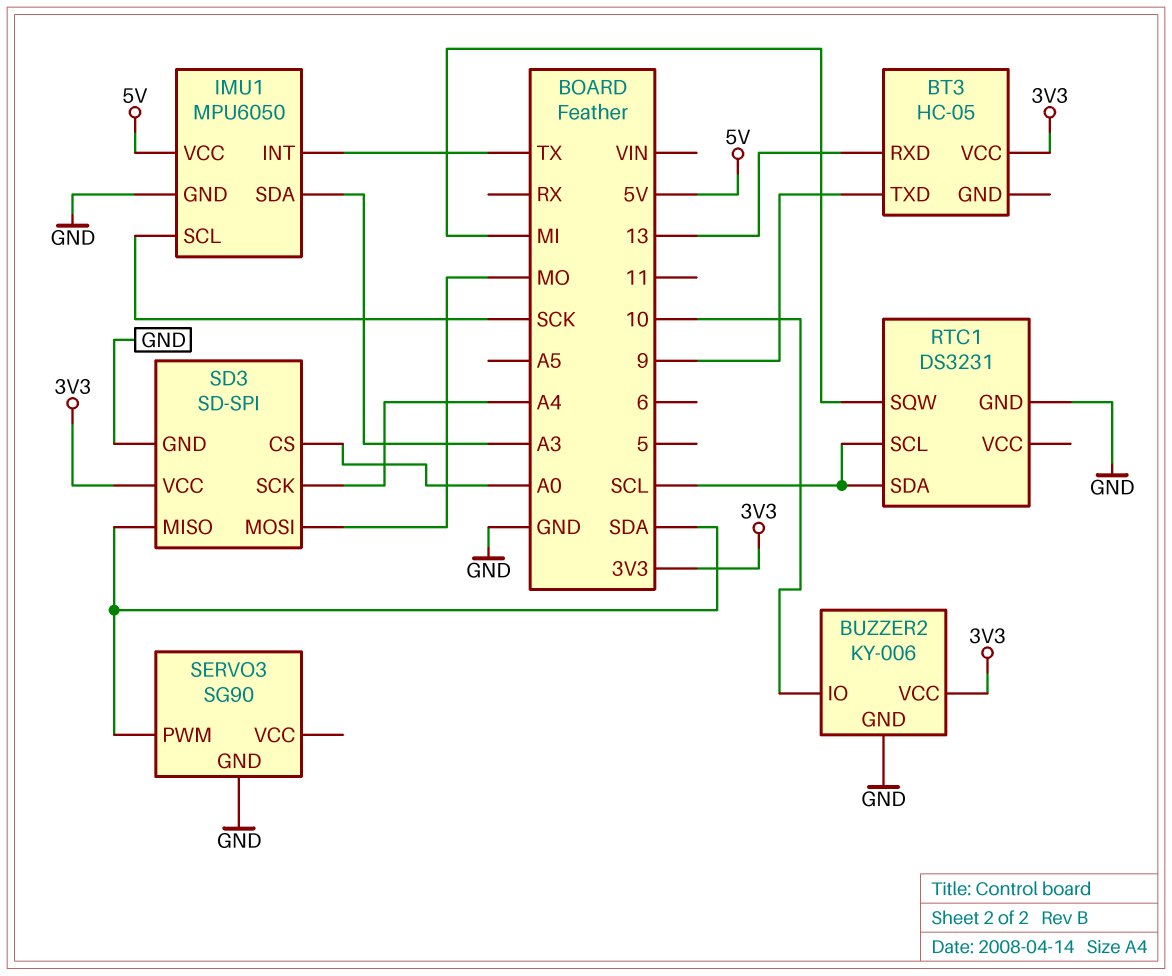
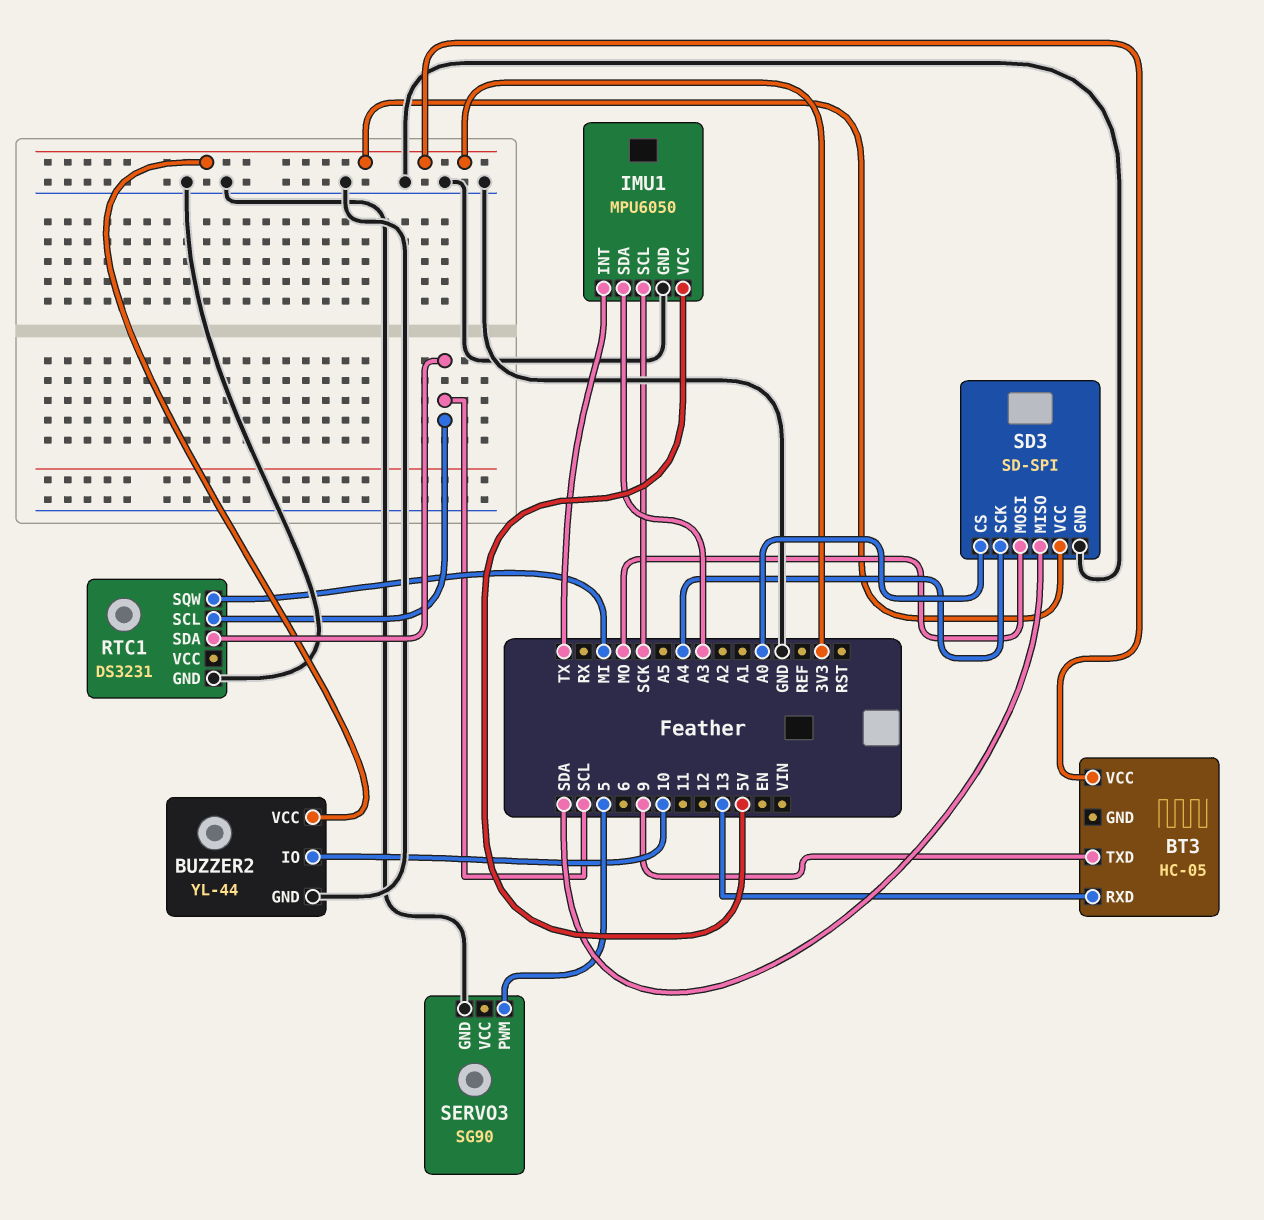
BUZZER2: KY-006 -> YL-44
SERVO3 pin PWM: SDA -> 5

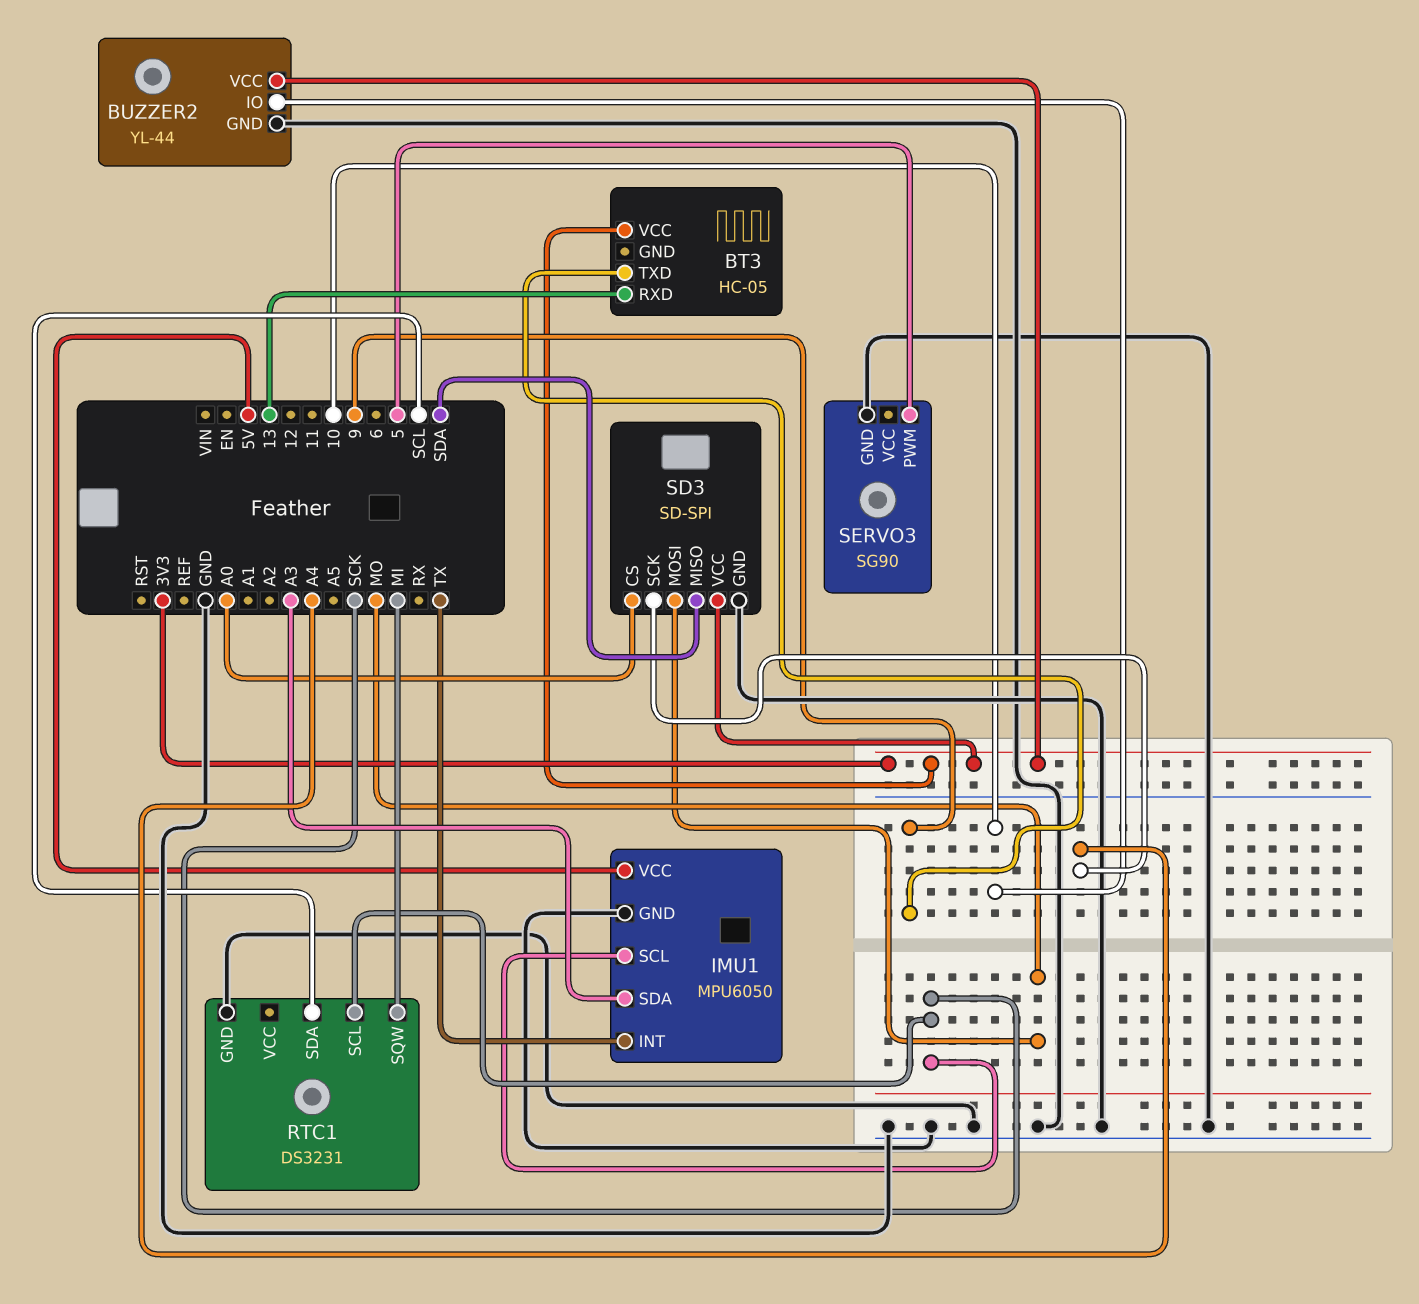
RTC1 pin SCL: SCL -> SCK

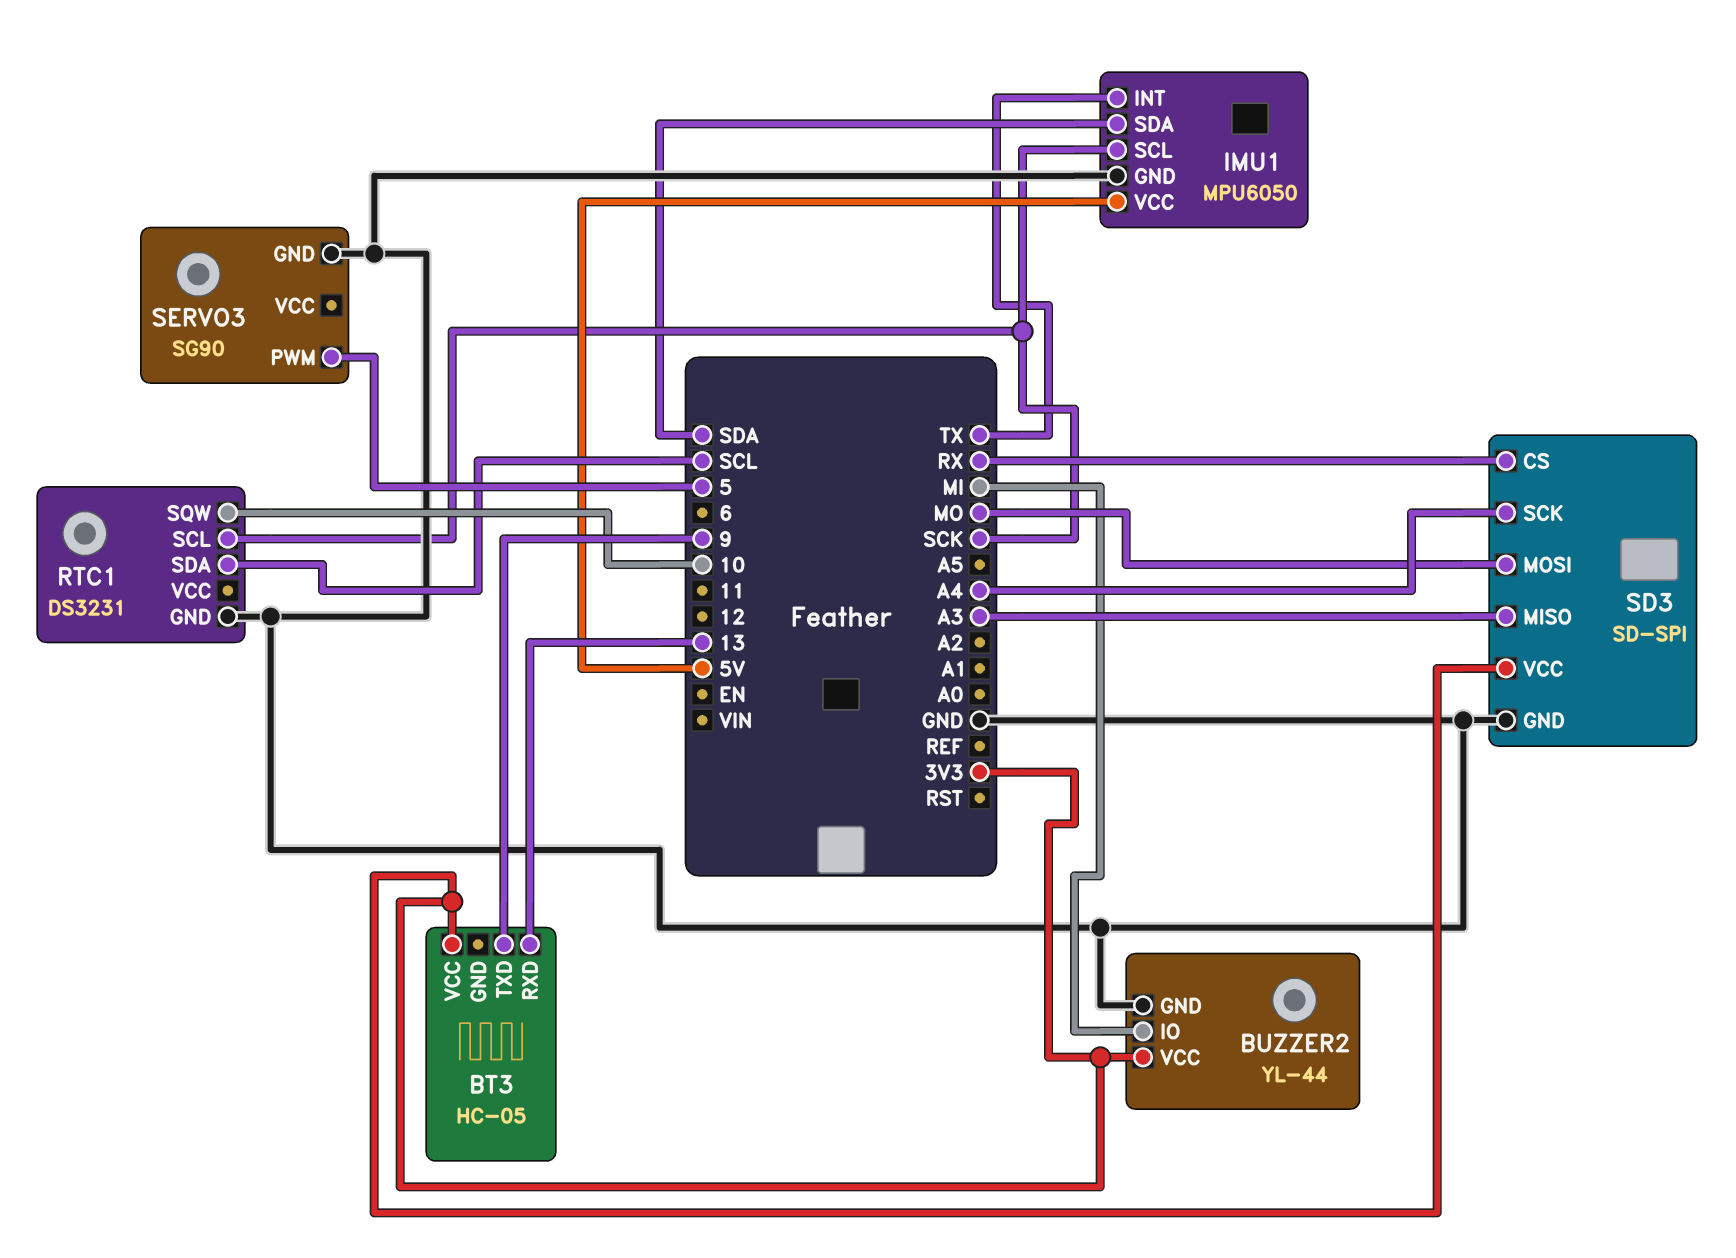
BUZZER2 pin IO: 10 -> MI
IMU1 pin SDA: A3 -> SDA
RTC1 pin SQW: MI -> 10
SD3 pin CS: A0 -> RX
SD3 pin MISO: SDA -> A3

